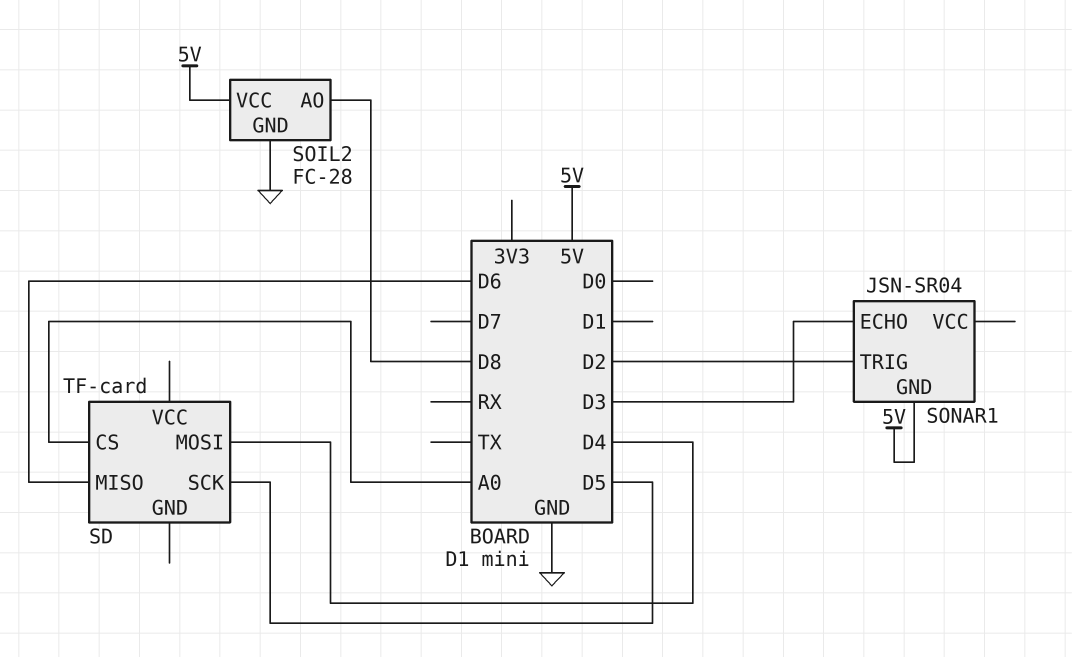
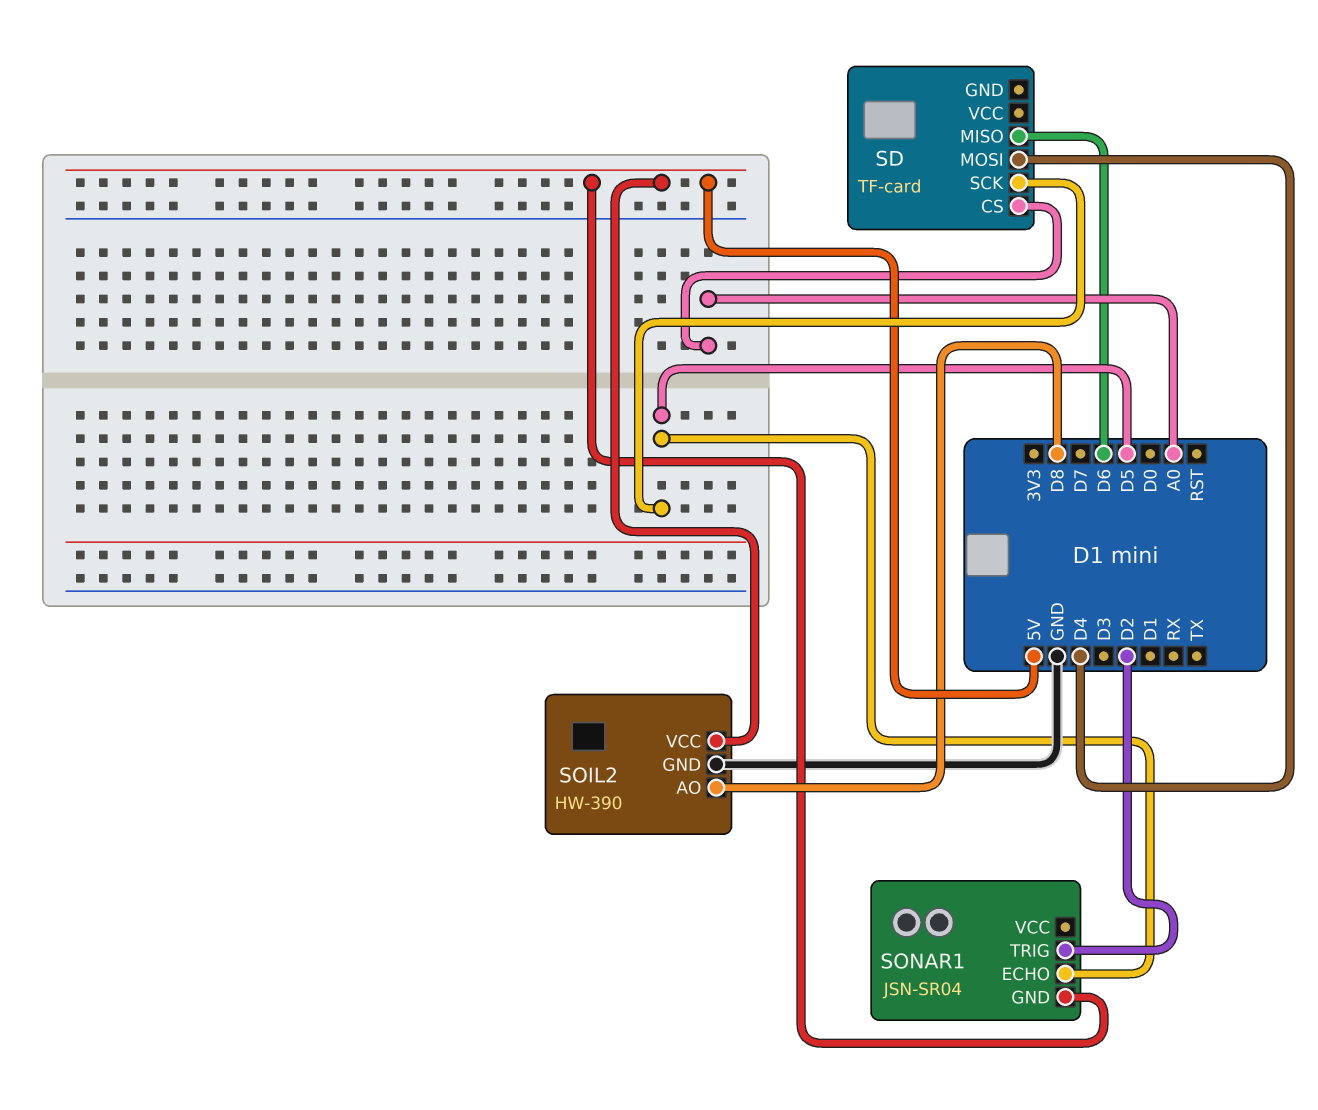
SOIL2: FC-28 -> HW-390
SONAR1 pin ECHO: D3 -> D5

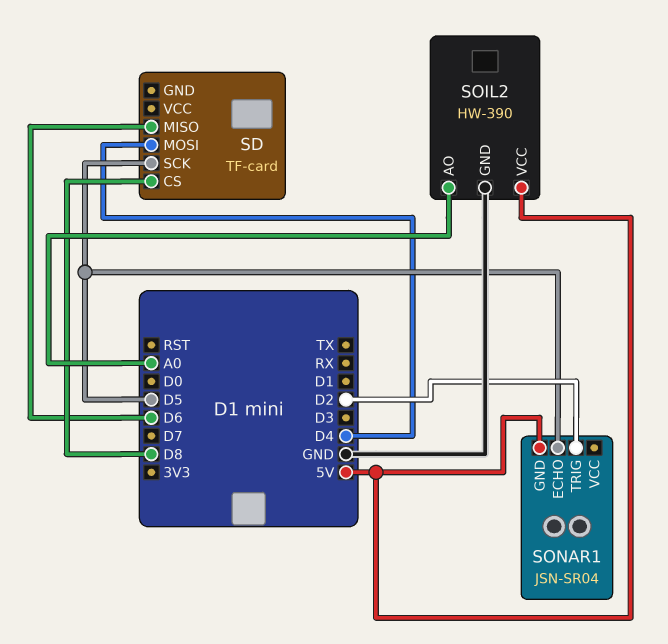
SD pin CS: A0 -> D8
SOIL2 pin AO: D8 -> A0

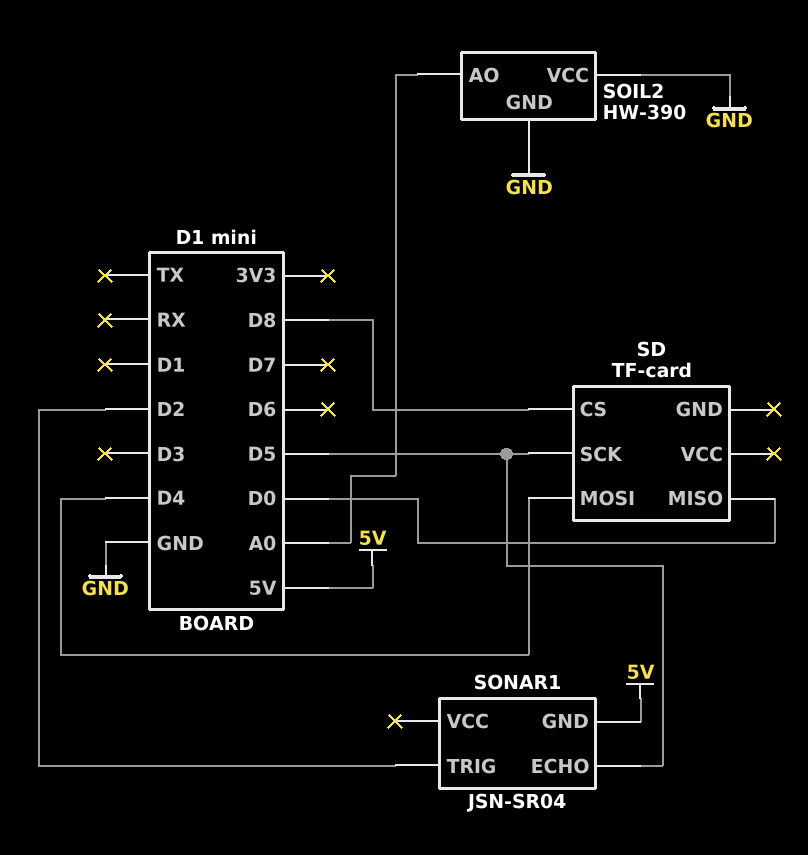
SD pin MISO: D6 -> D0
SOIL2 pin VCC: 5V -> GND

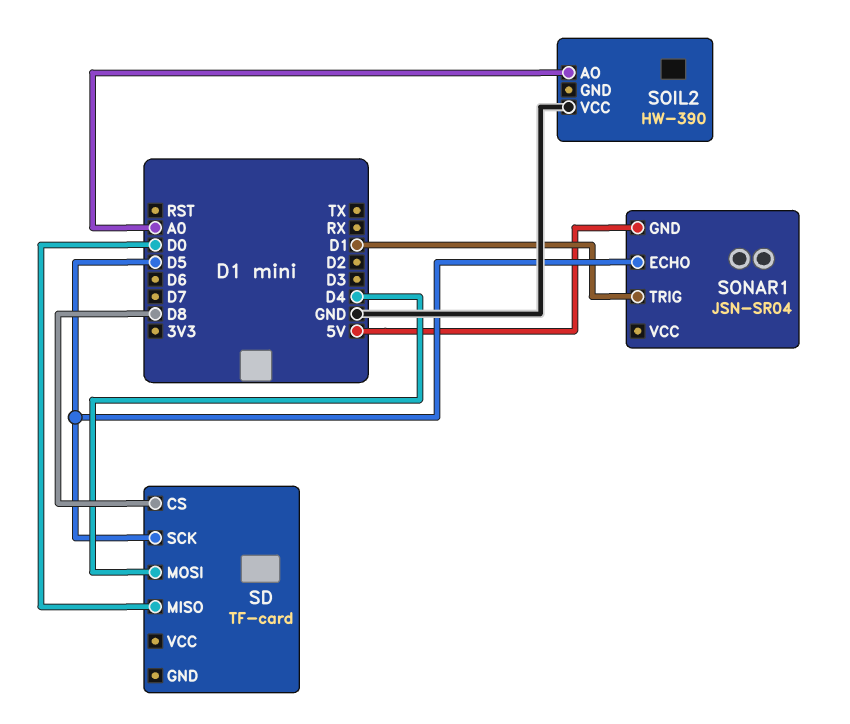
SOIL2 pin GND: GND -> none
SONAR1 pin TRIG: D2 -> D1

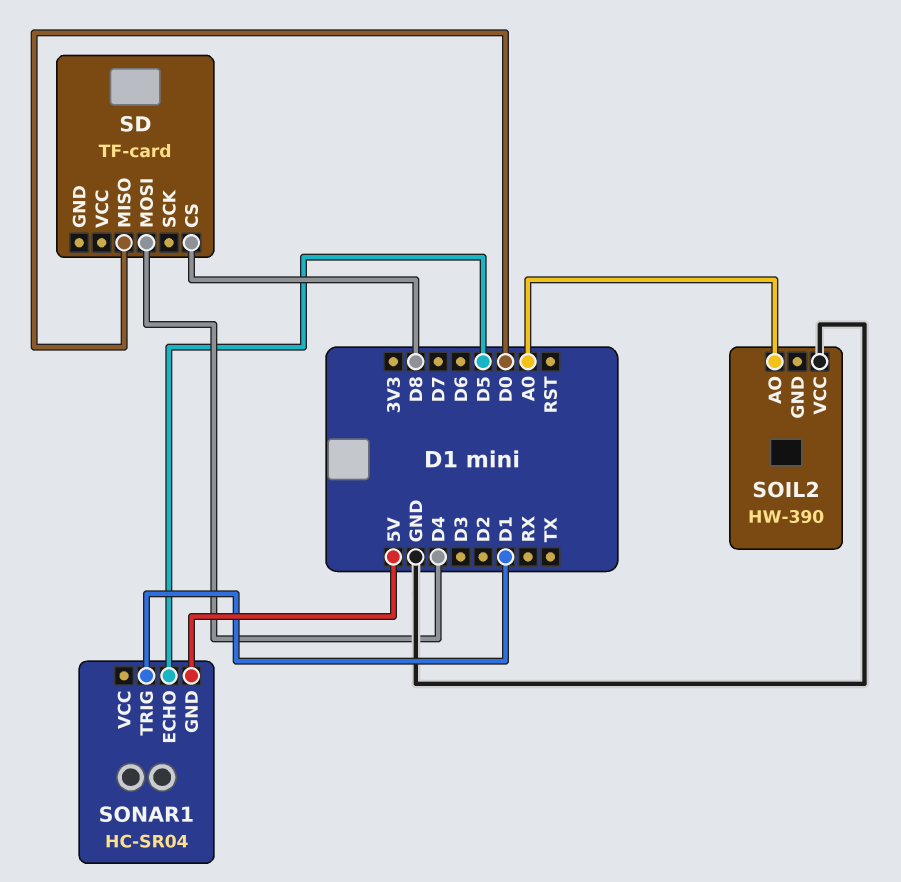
SD pin SCK: D5 -> none
SONAR1: JSN-SR04 -> HC-SR04

